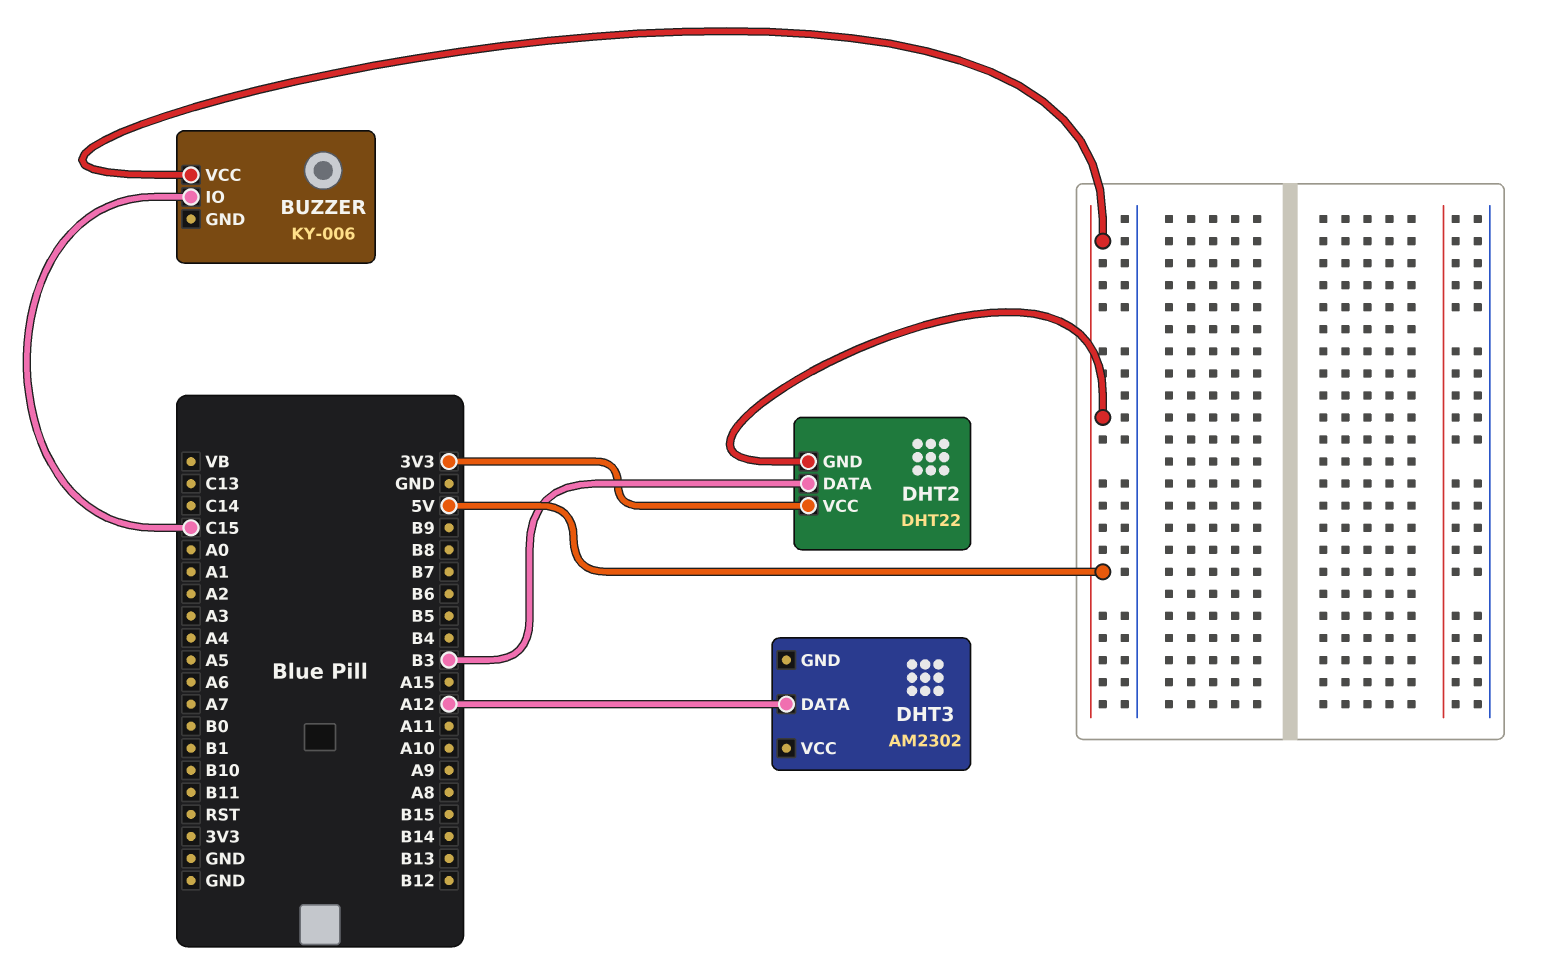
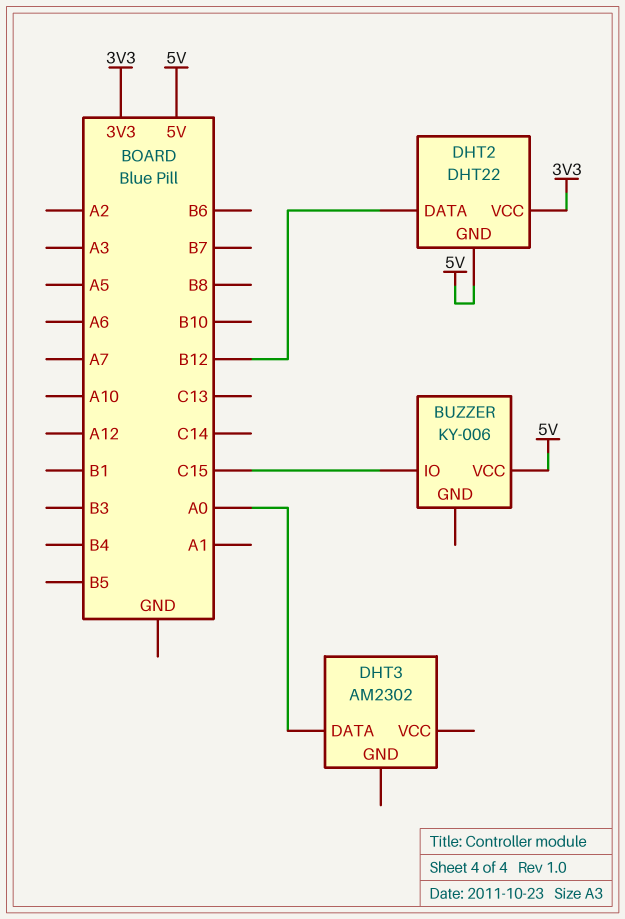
DHT2 pin DATA: B3 -> B12
DHT3 pin DATA: A12 -> A0

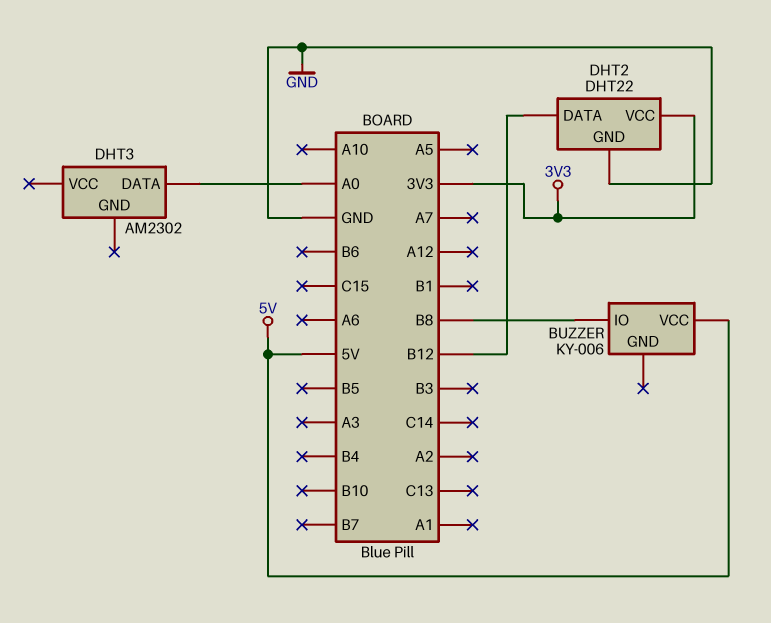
BUZZER pin IO: C15 -> B8
DHT2 pin GND: 5V -> GND

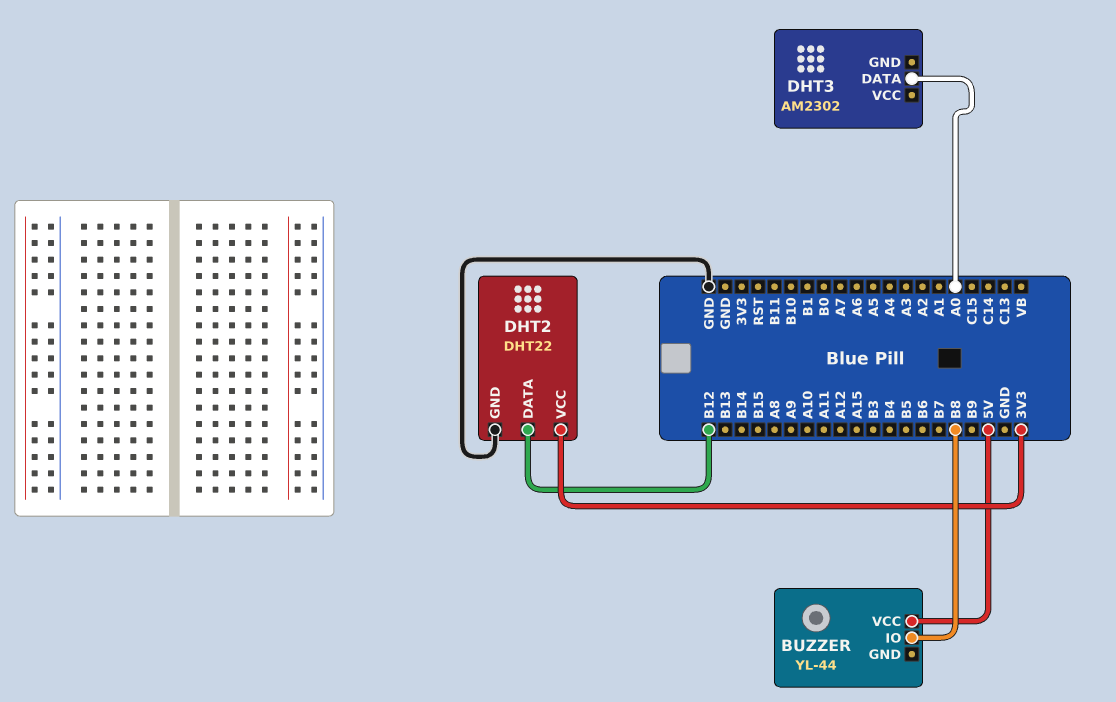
BUZZER: KY-006 -> YL-44

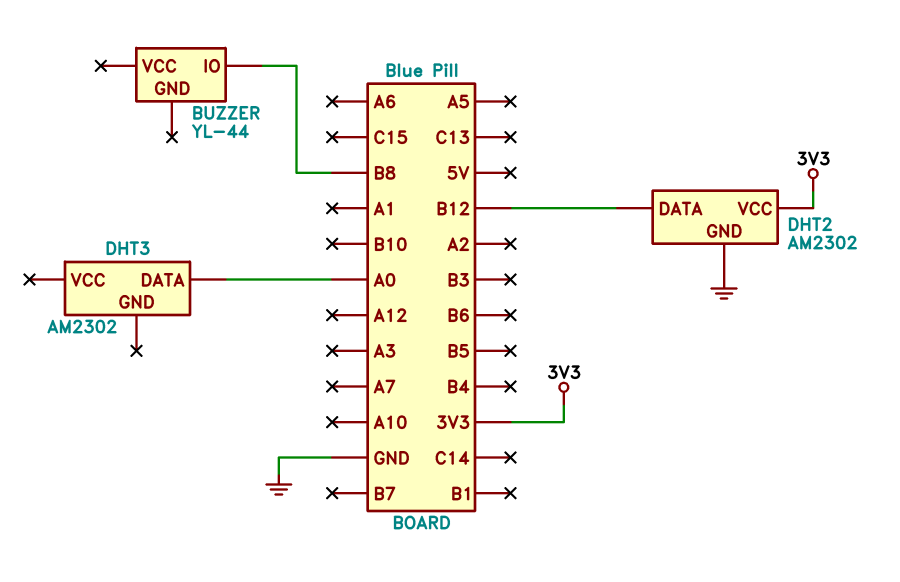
BUZZER pin VCC: 5V -> none
DHT2: DHT22 -> AM2302

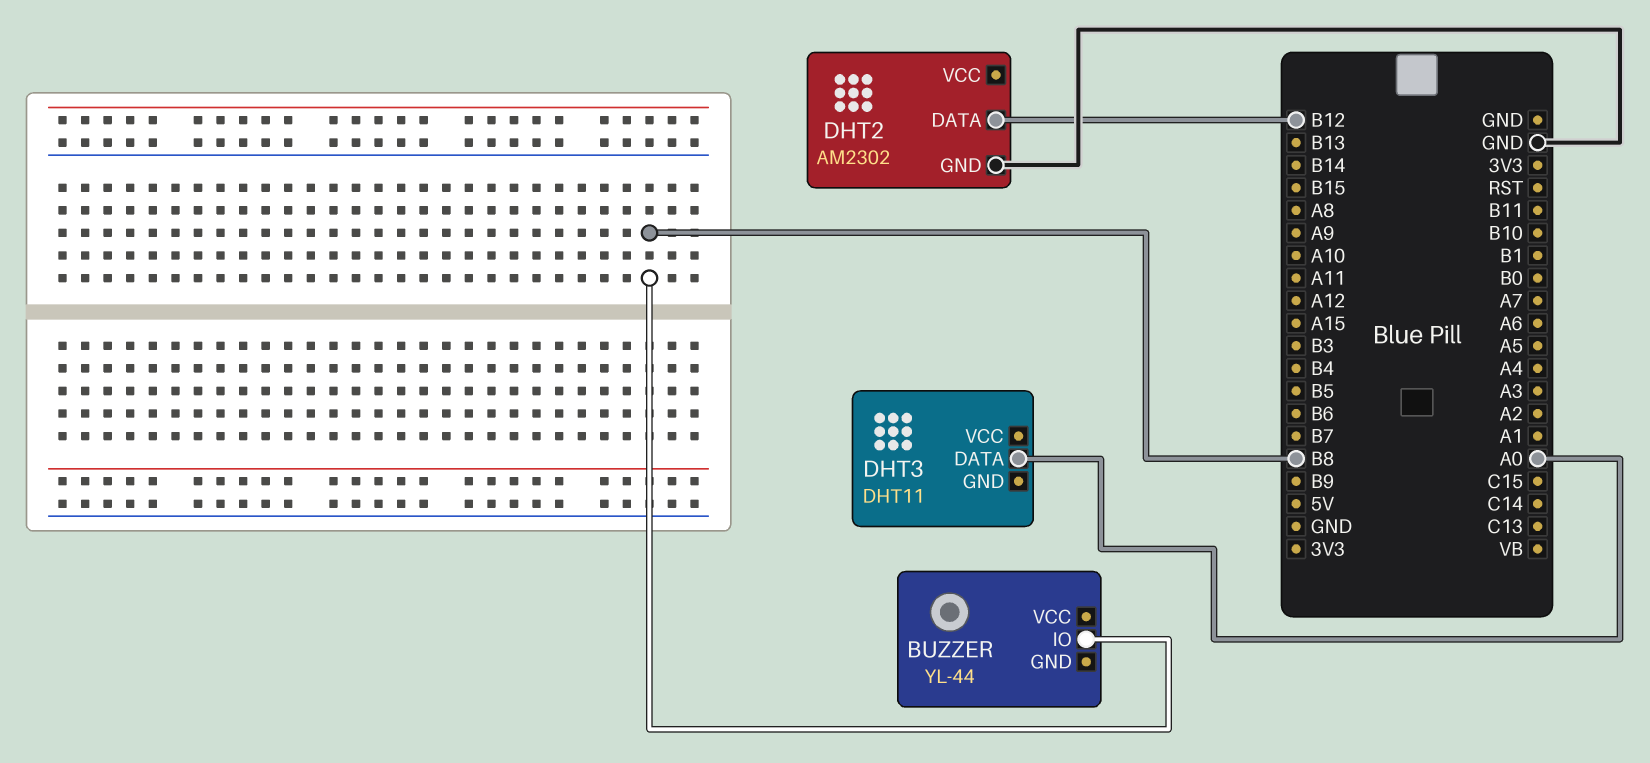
DHT2 pin VCC: 3V3 -> none
DHT3: AM2302 -> DHT11

